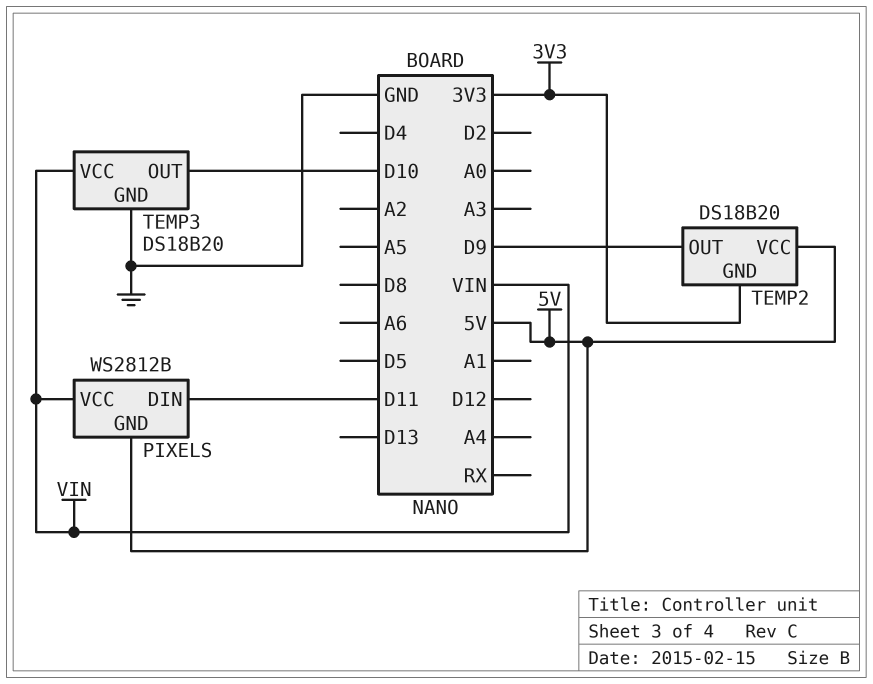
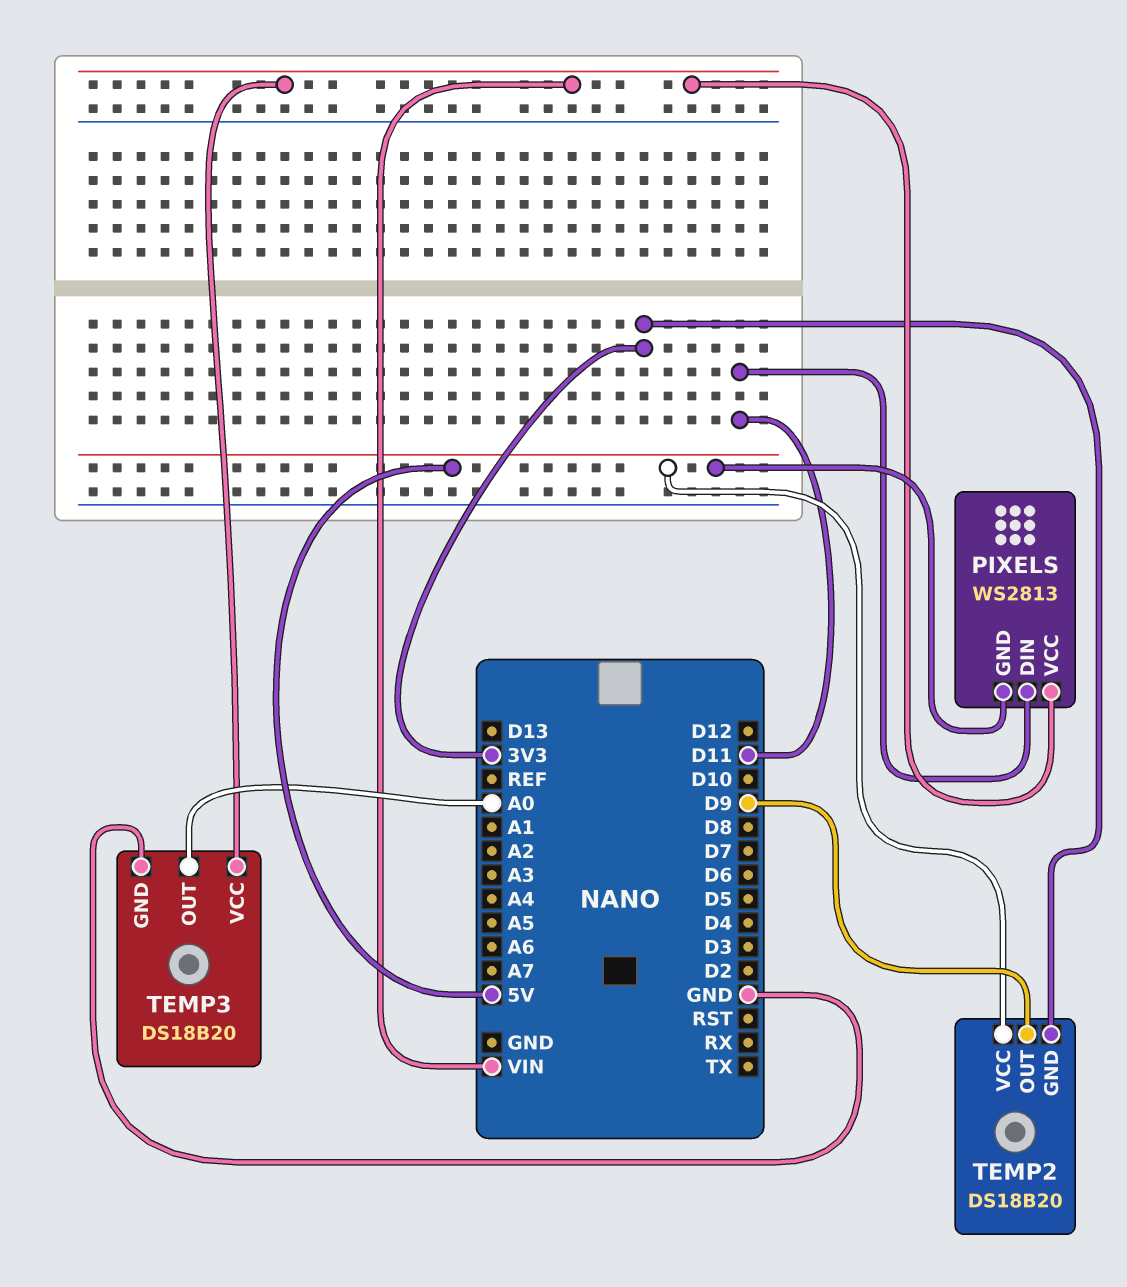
PIXELS: WS2812B -> WS2813
TEMP3 pin OUT: D10 -> A0

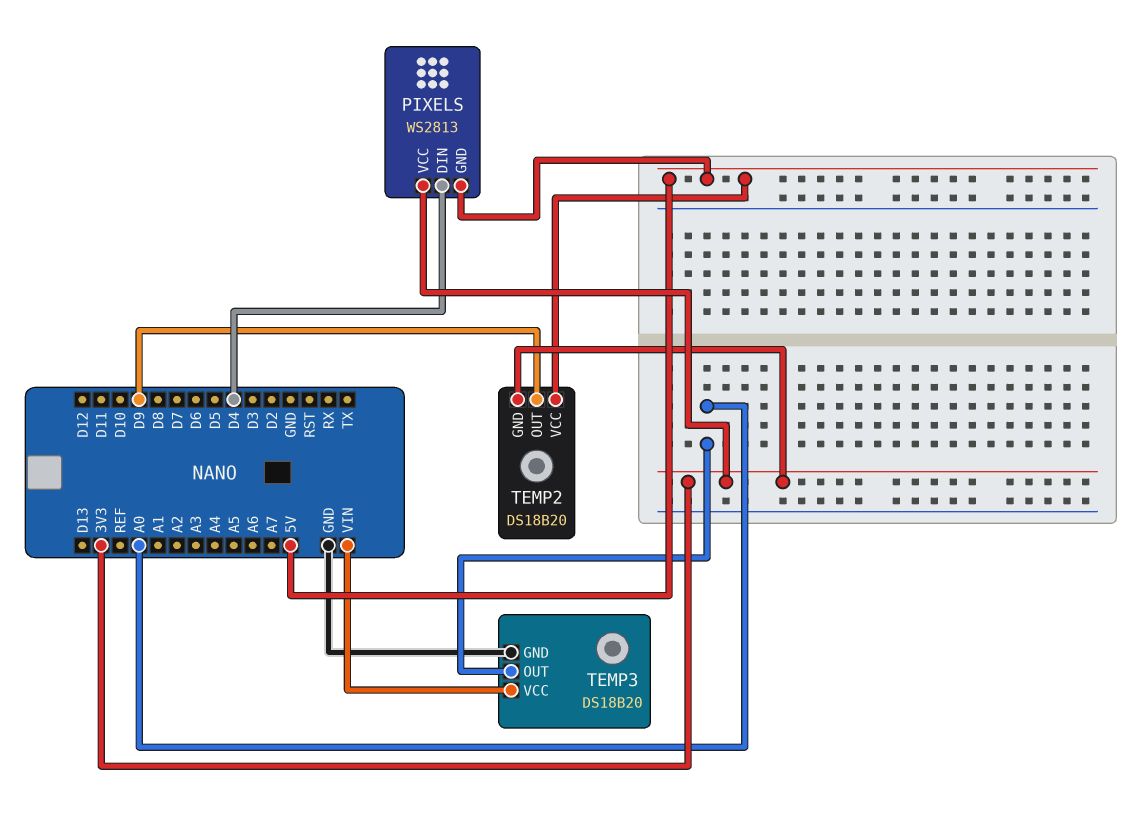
PIXELS pin DIN: D11 -> D4
PIXELS pin VCC: VIN -> 3V3

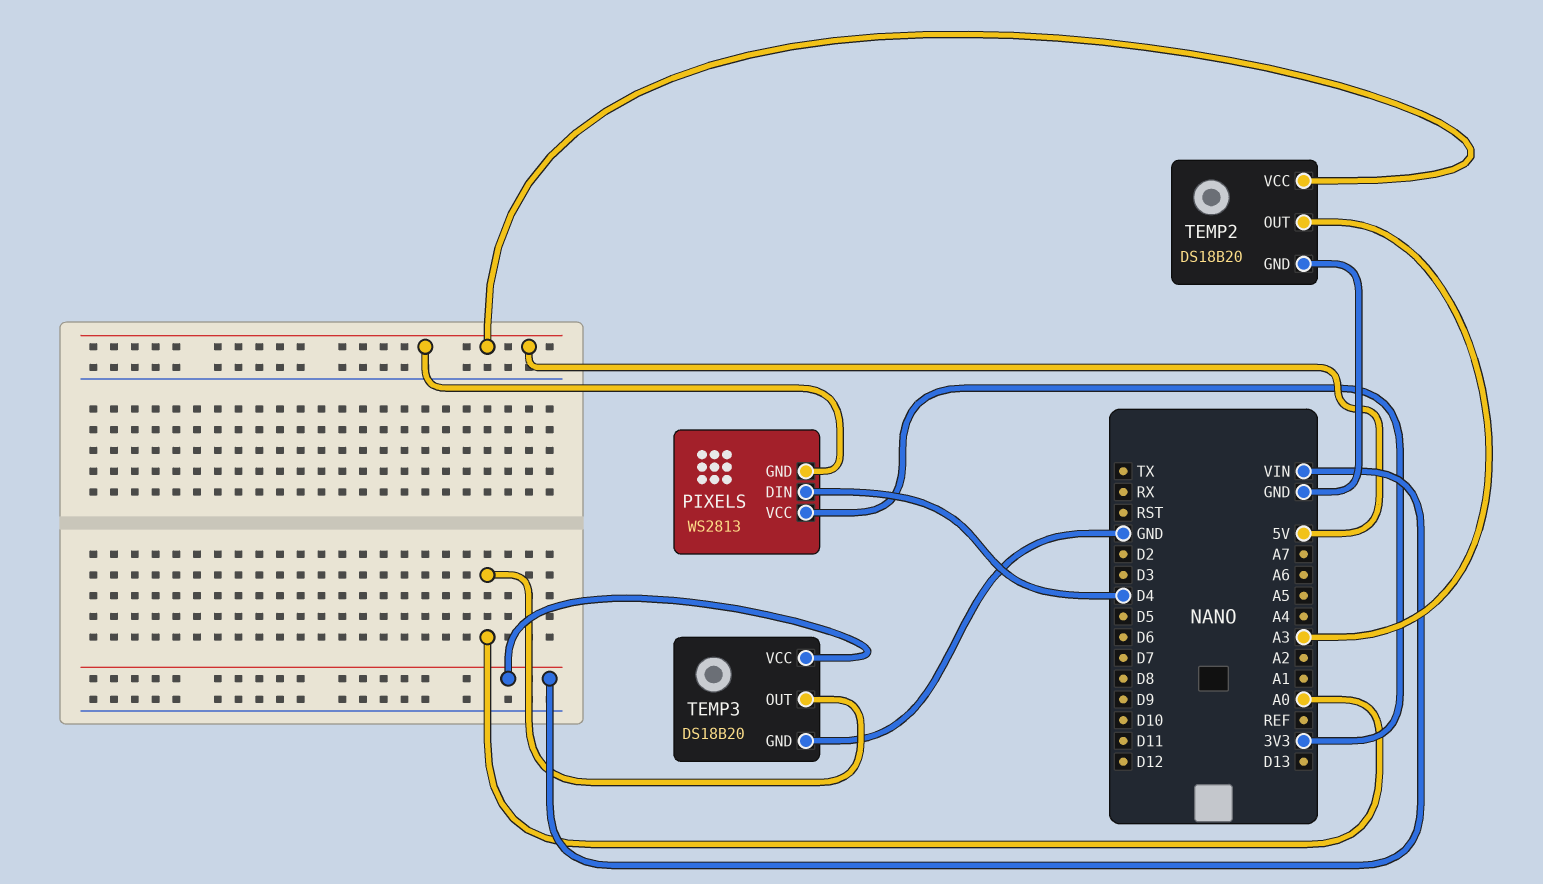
TEMP2 pin GND: 3V3 -> GND
TEMP2 pin OUT: D9 -> A3

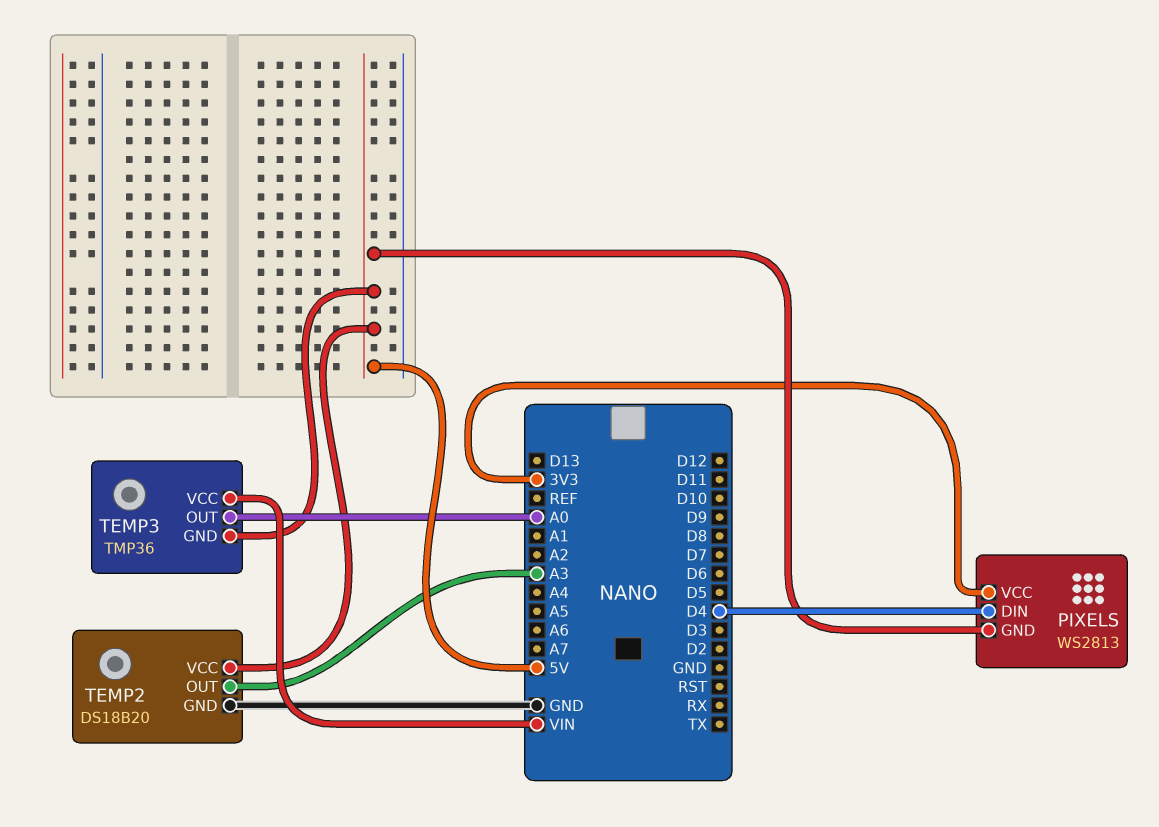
TEMP3: DS18B20 -> TMP36
TEMP3 pin GND: GND -> 5V

